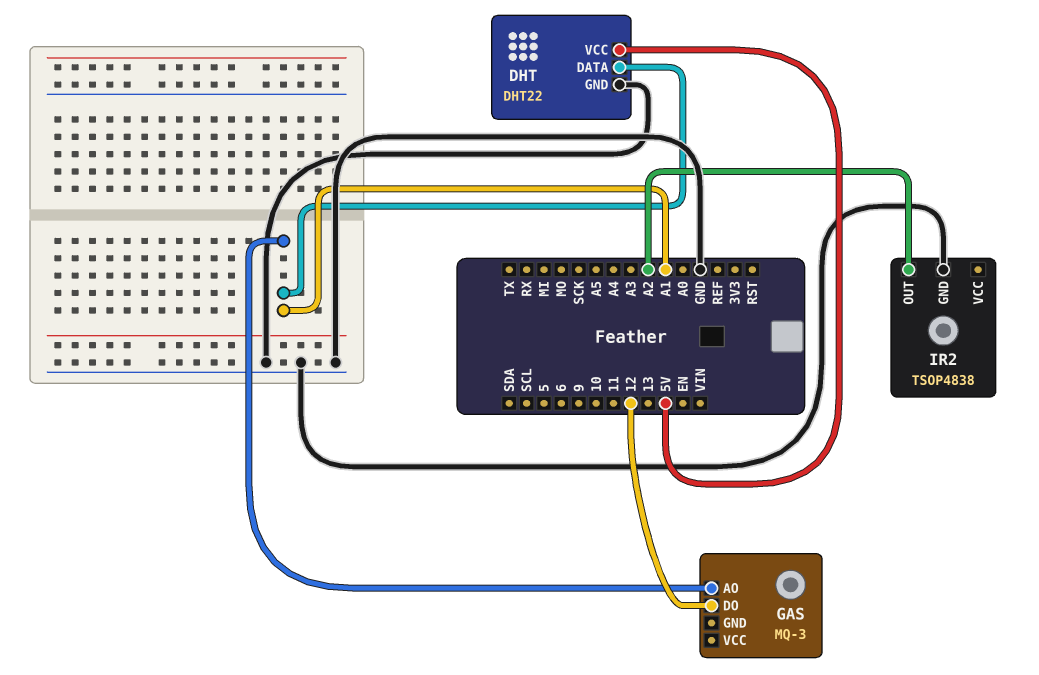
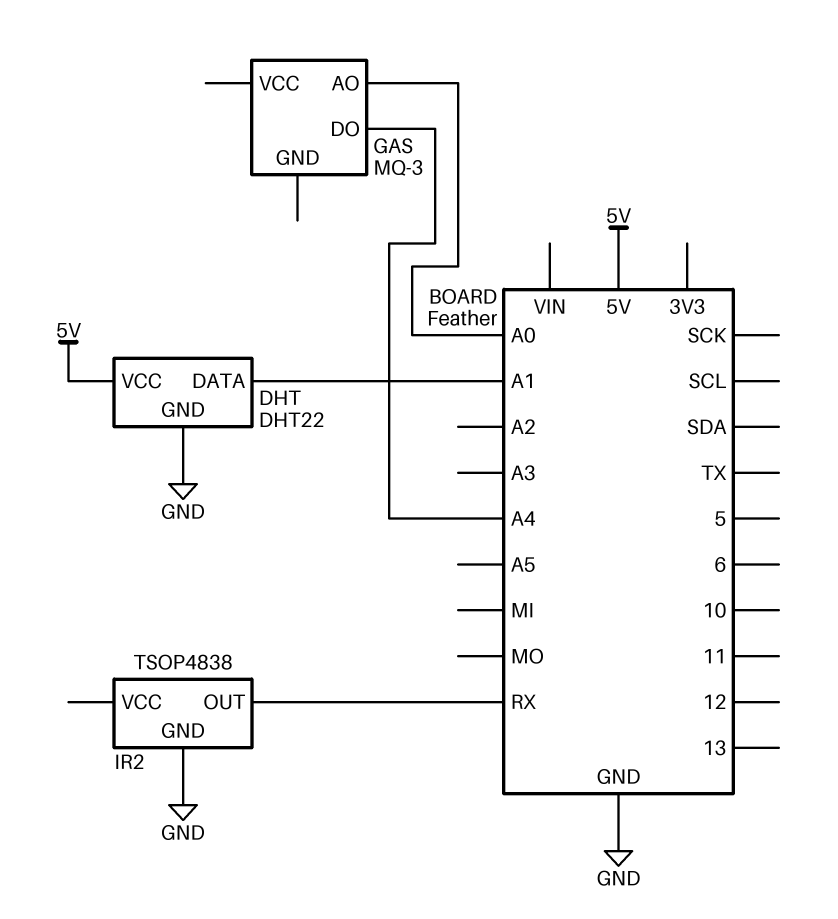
GAS pin AO: A1 -> A0
GAS pin DO: 12 -> A4
IR2 pin OUT: A2 -> RX

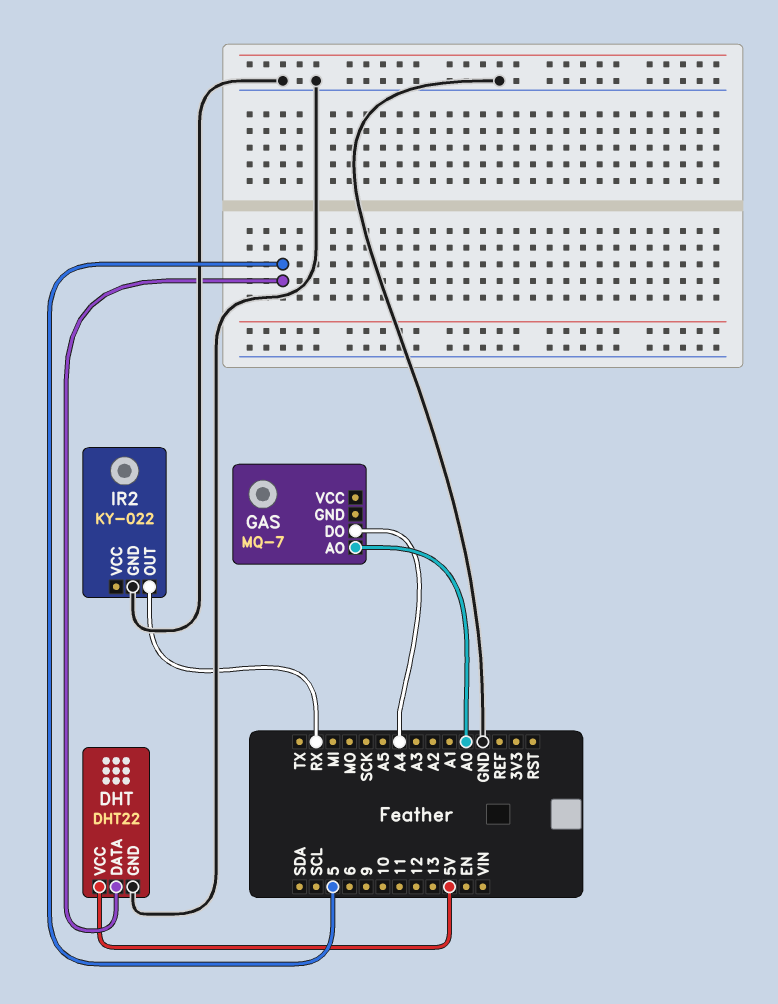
DHT pin DATA: A1 -> 5
GAS: MQ-3 -> MQ-7
IR2: TSOP4838 -> KY-022

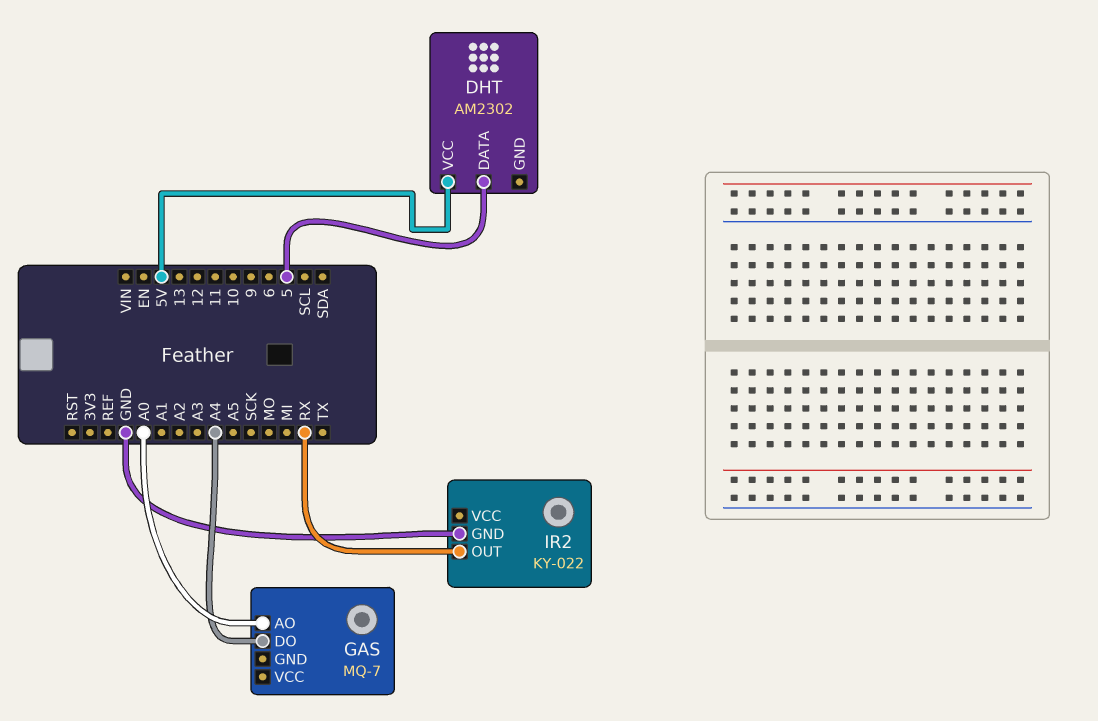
DHT: DHT22 -> AM2302
DHT pin GND: GND -> none

